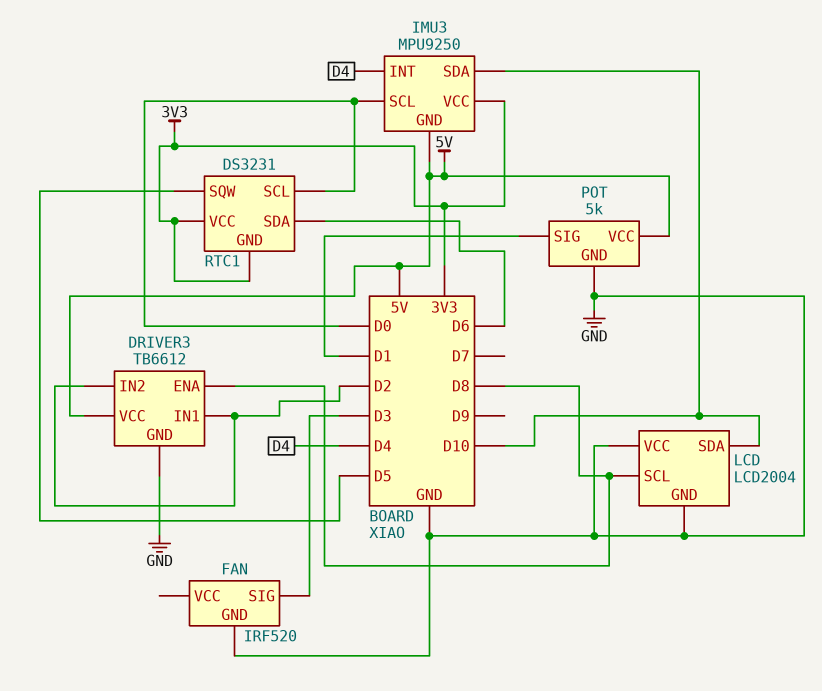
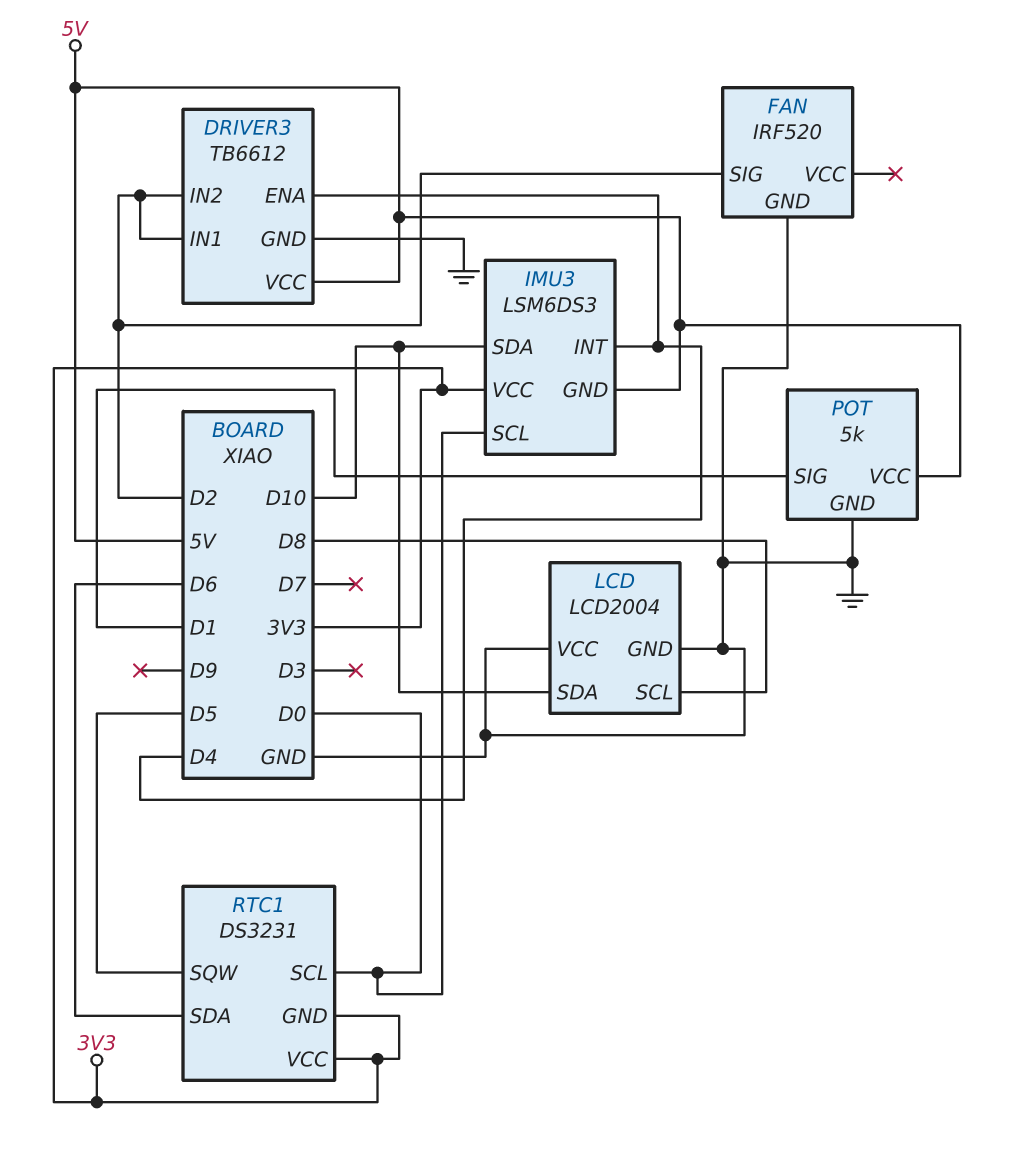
DRIVER3 pin ENA: D8 -> D4
FAN pin SIG: D3 -> D2
IMU3: MPU9250 -> LSM6DS3

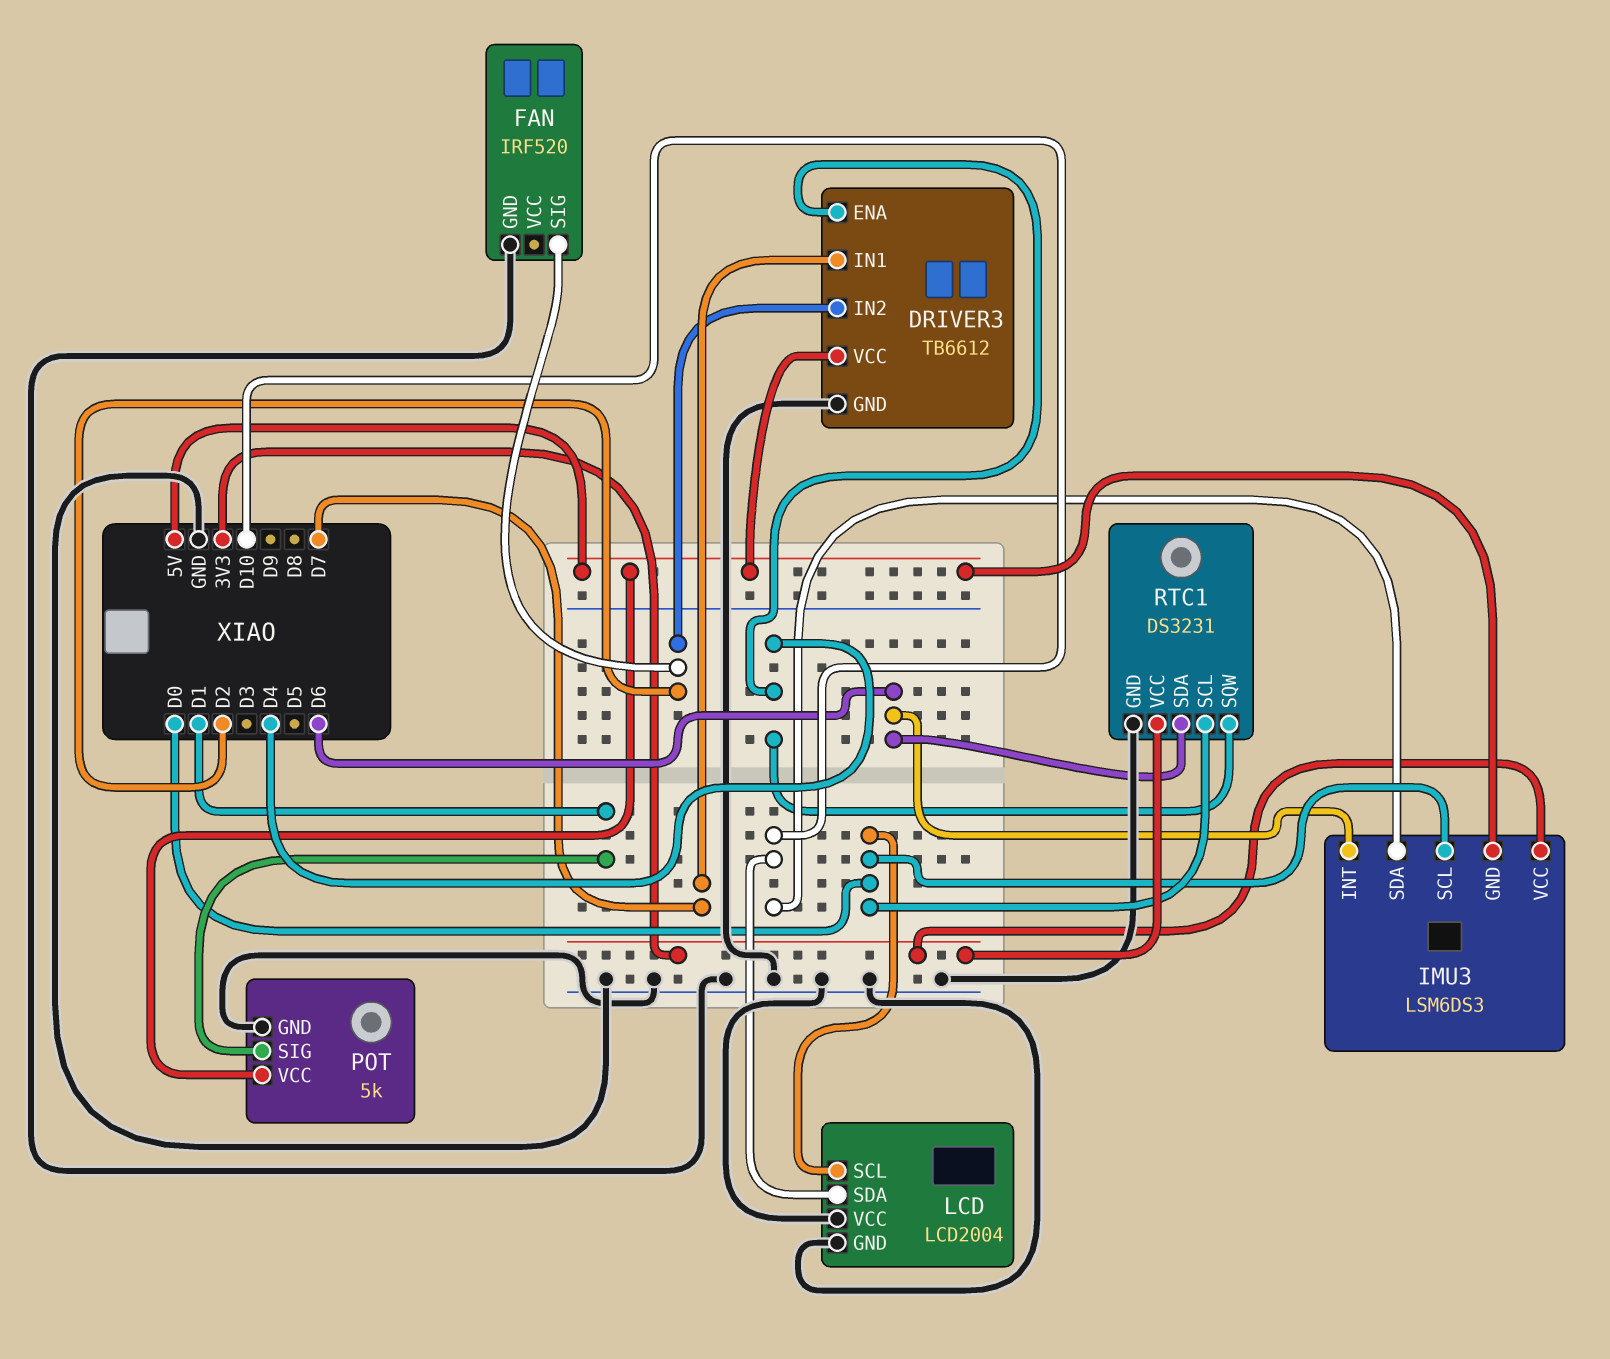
DRIVER3 pin IN1: D2 -> D7
IMU3 pin INT: D4 -> D6
LCD pin SCL: D8 -> D0
RTC1 pin GND: 3V3 -> GND
RTC1 pin SQW: D5 -> D4

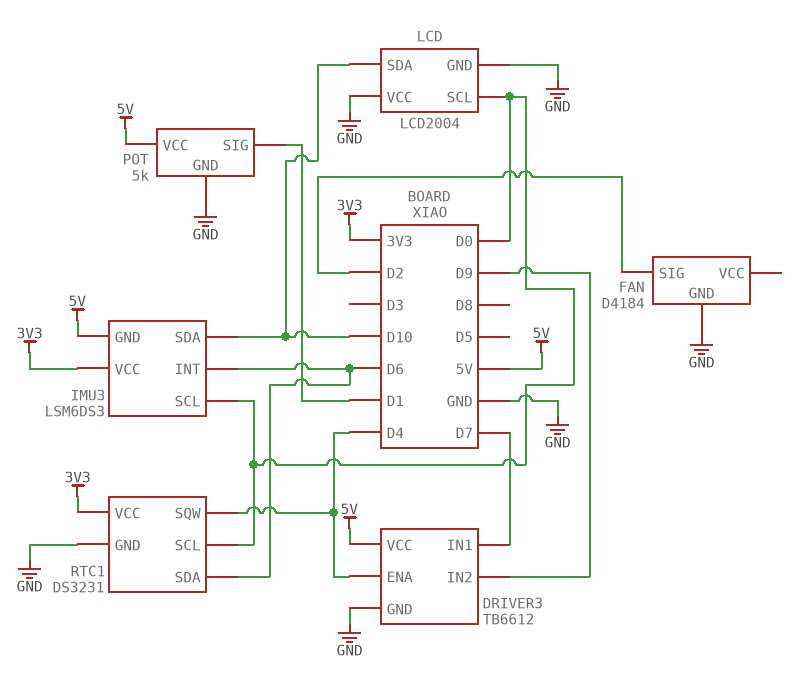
DRIVER3 pin IN2: D2 -> D9
FAN: IRF520 -> D4184

